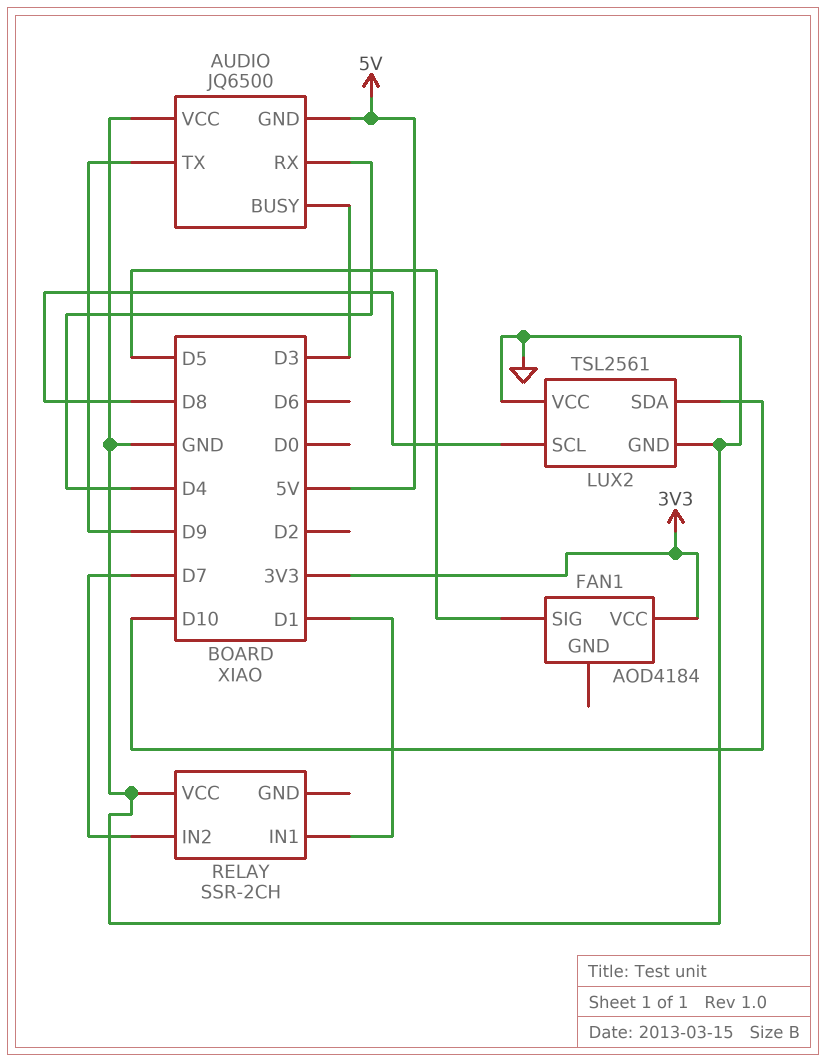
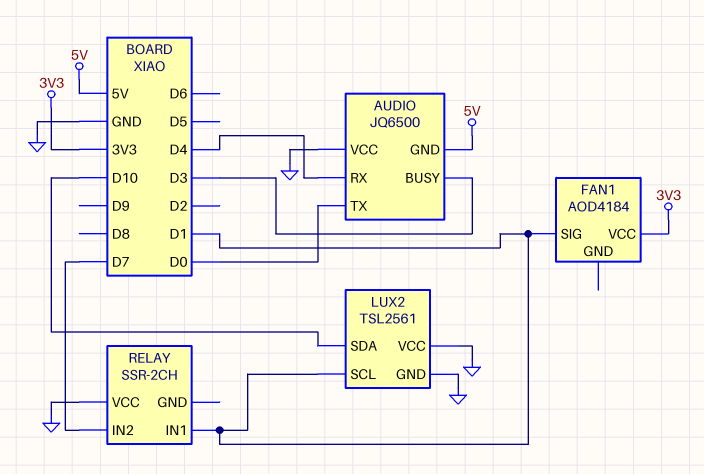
AUDIO pin TX: D9 -> D0
FAN1 pin SIG: D5 -> D1
LUX2 pin SCL: D8 -> D1

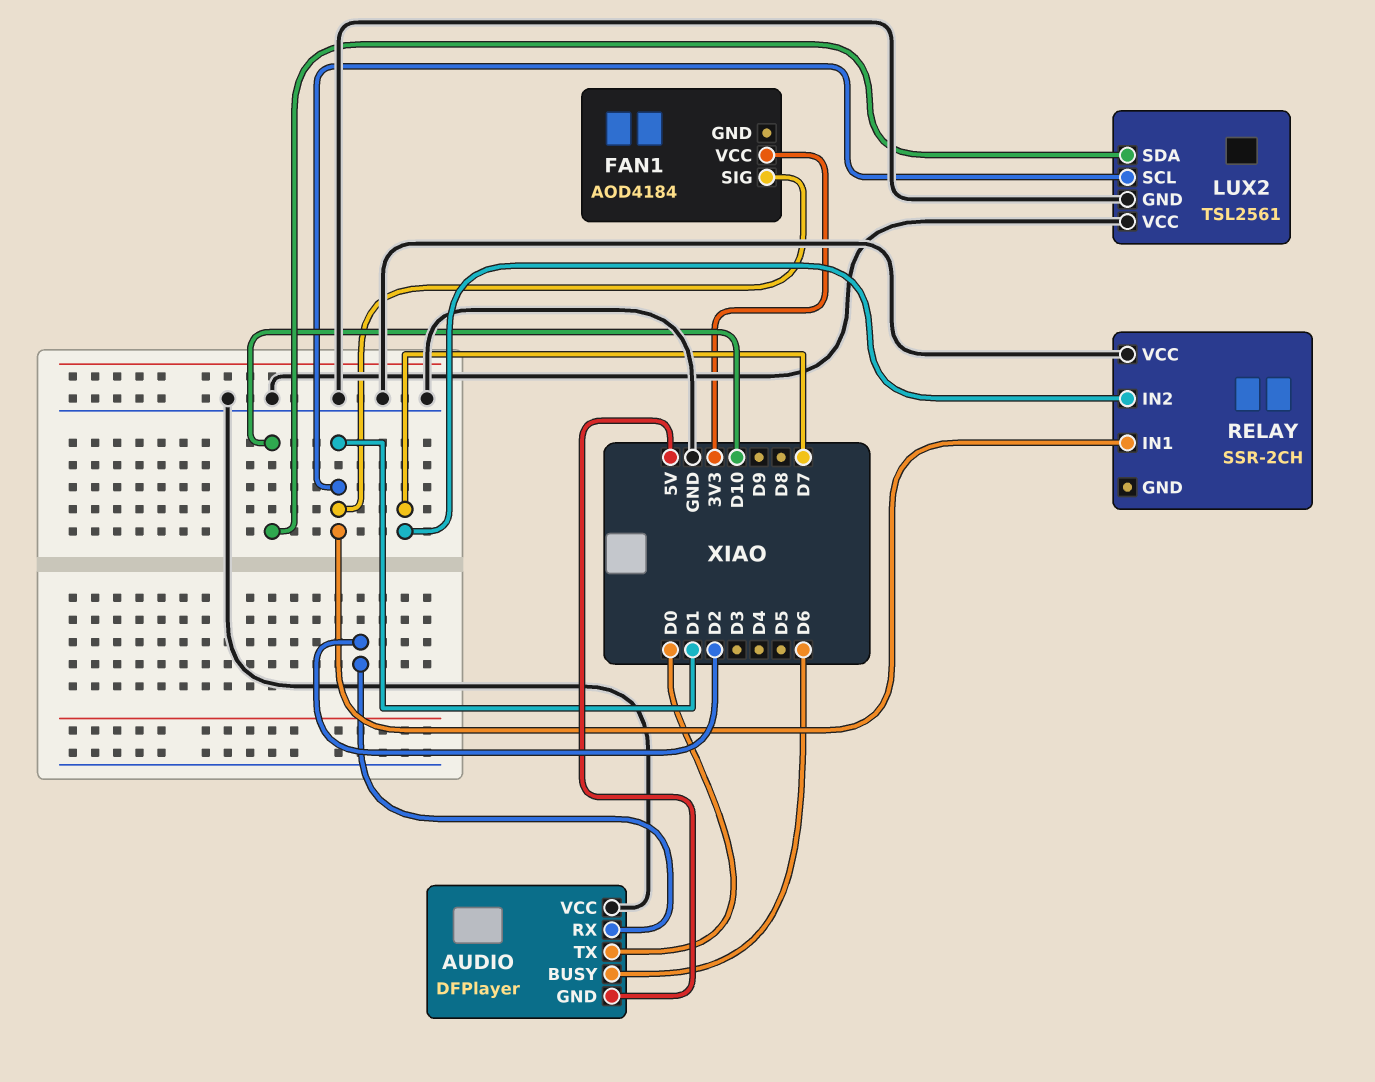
AUDIO: JQ6500 -> DFPlayer
AUDIO pin BUSY: D3 -> D6
AUDIO pin RX: D4 -> D2

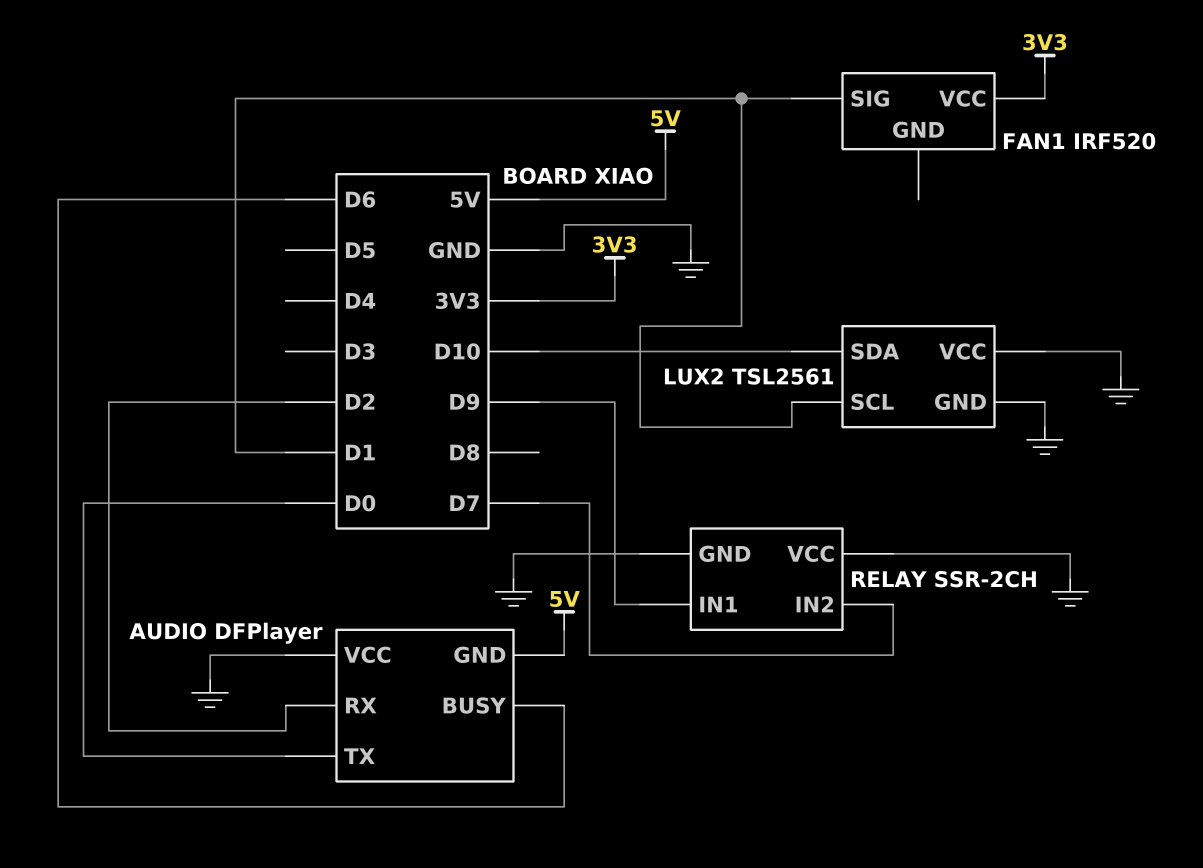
FAN1: AOD4184 -> IRF520
RELAY pin GND: none -> GND
RELAY pin IN1: D1 -> D9

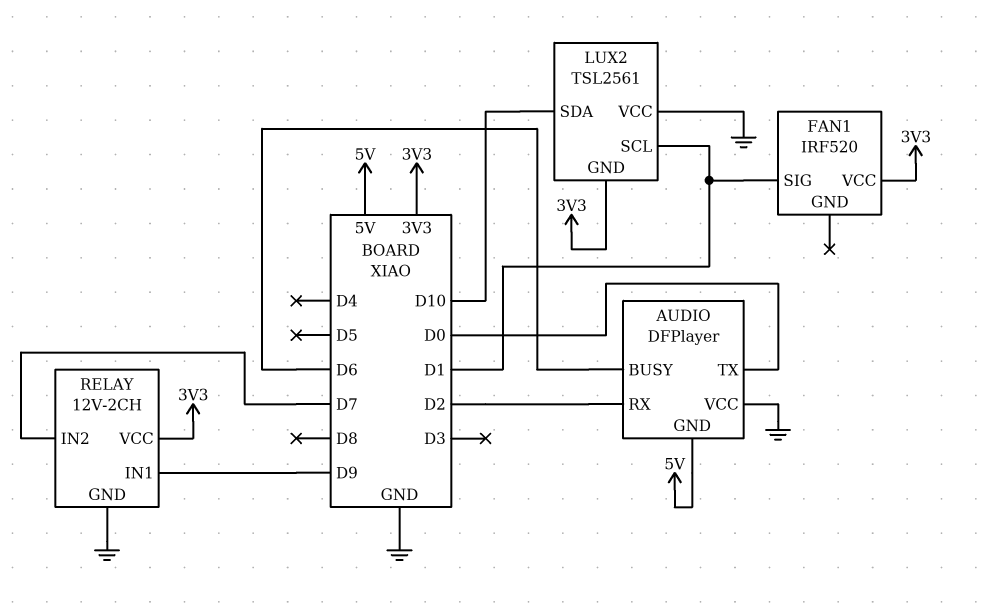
LUX2 pin GND: GND -> 3V3
RELAY: SSR-2CH -> 12V-2CH
RELAY pin VCC: GND -> 3V3

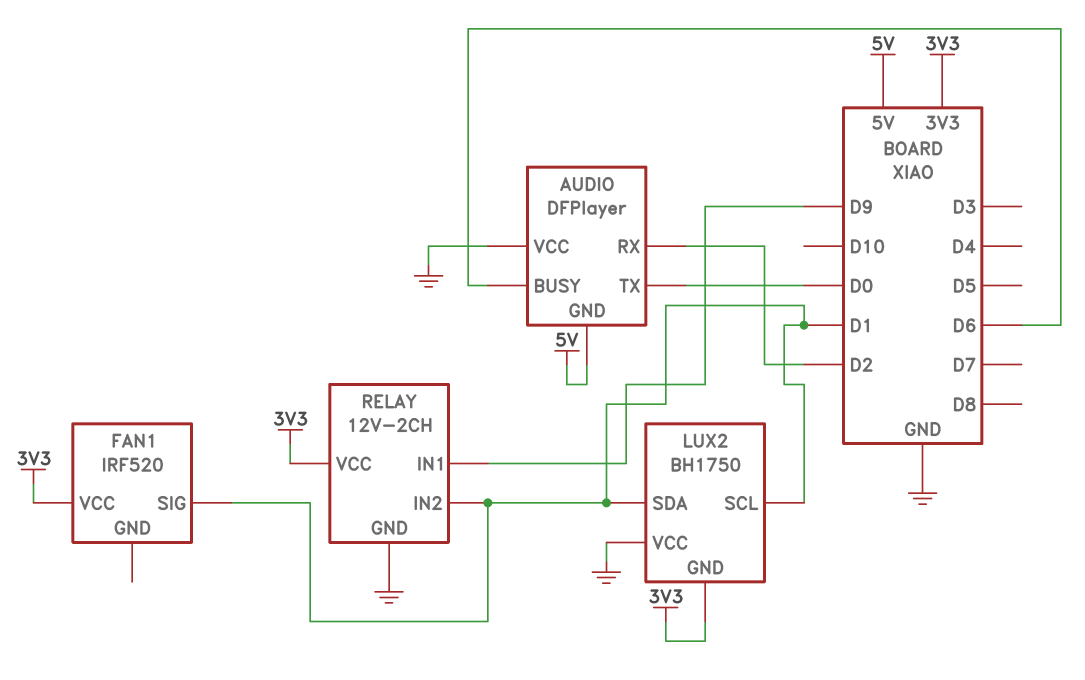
LUX2: TSL2561 -> BH1750
LUX2 pin SDA: D10 -> D1
RELAY pin IN2: D7 -> D1

